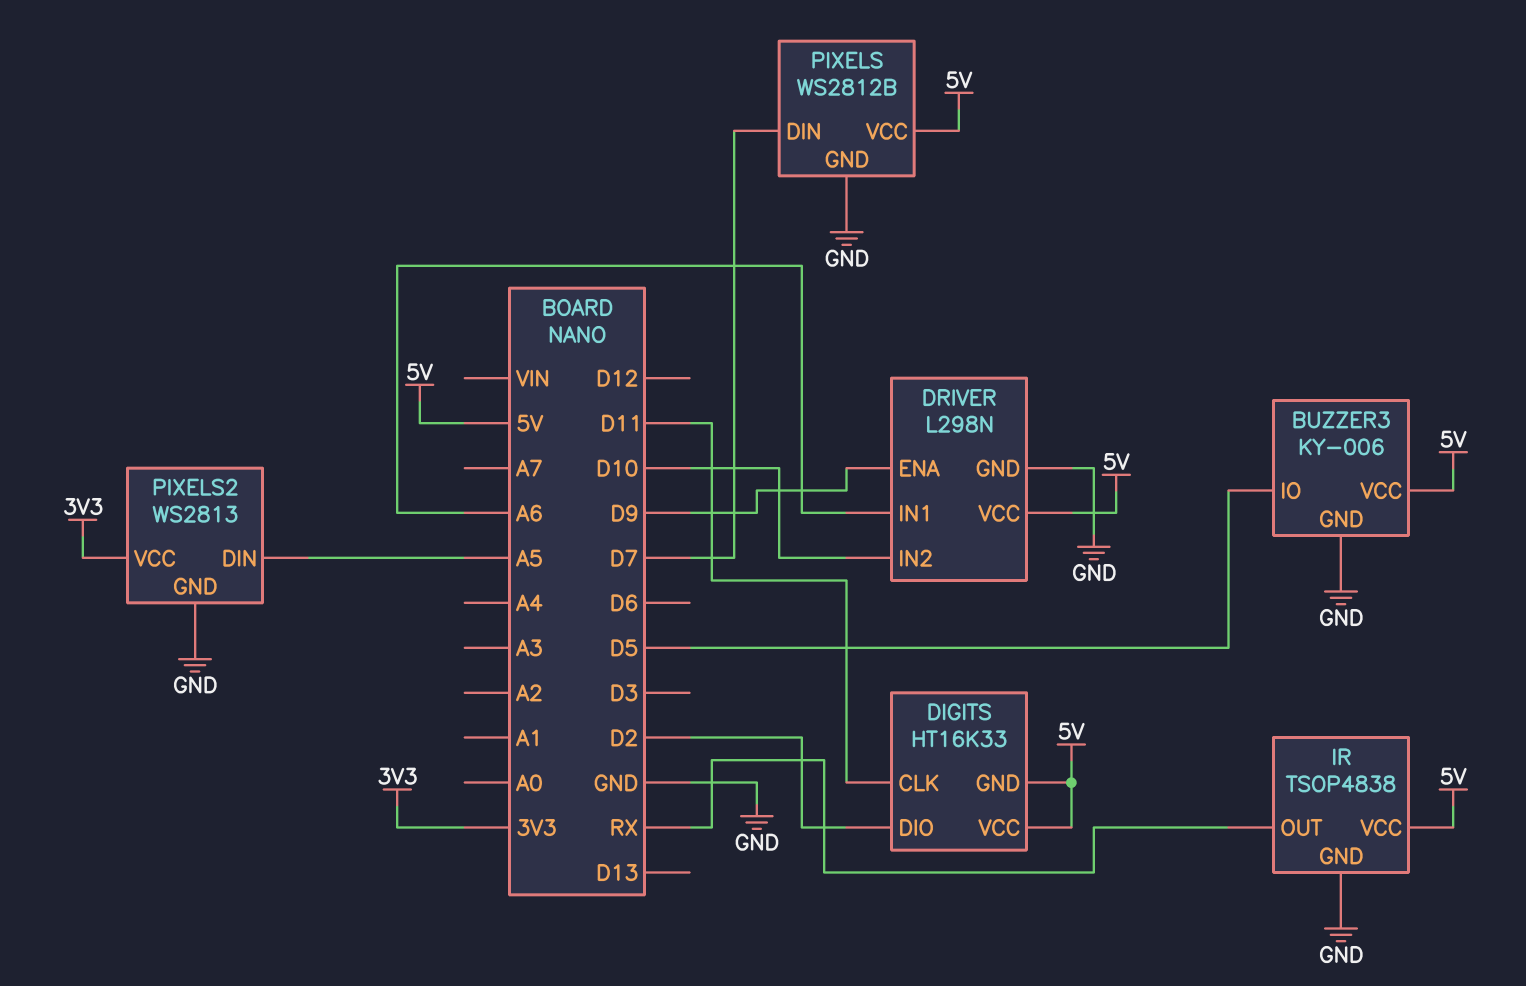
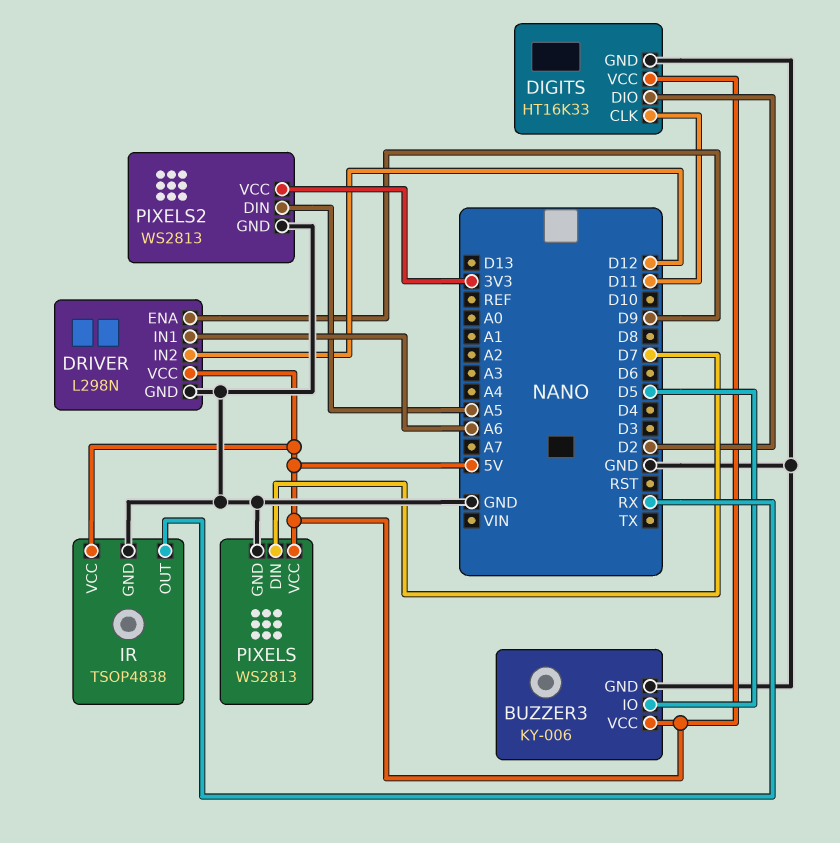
DIGITS pin GND: 5V -> GND
DRIVER pin IN2: D10 -> D12
PIXELS: WS2812B -> WS2813

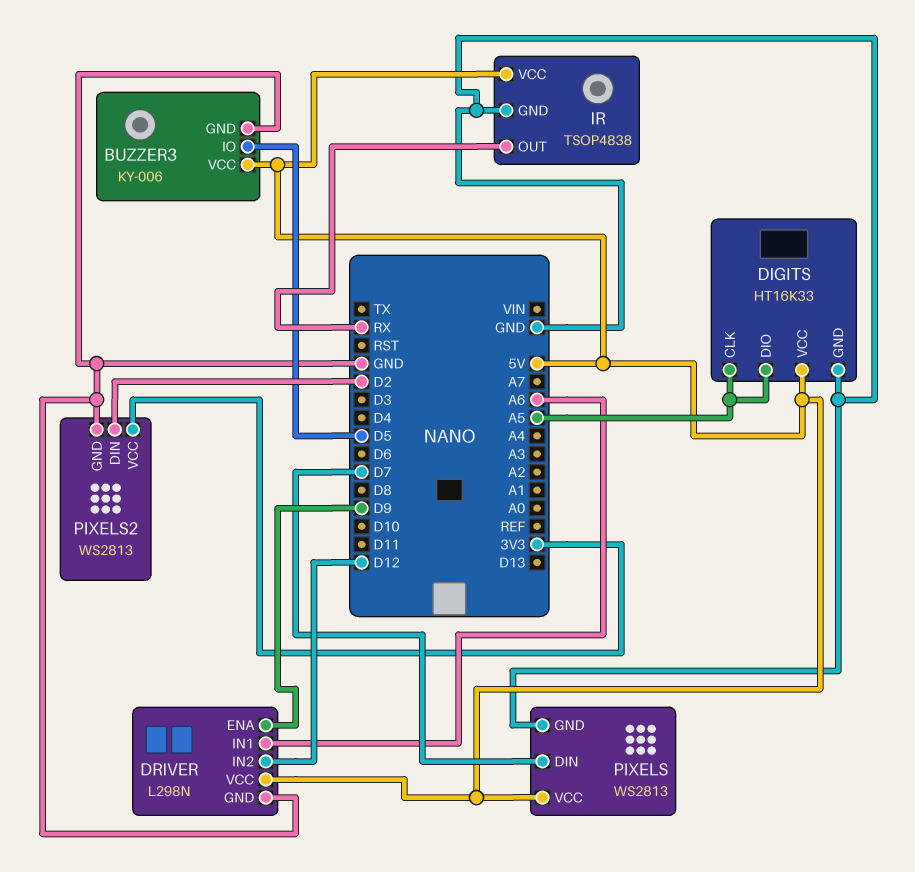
DIGITS pin CLK: D11 -> A5
DIGITS pin DIO: D2 -> A5
PIXELS2 pin DIN: A5 -> D2

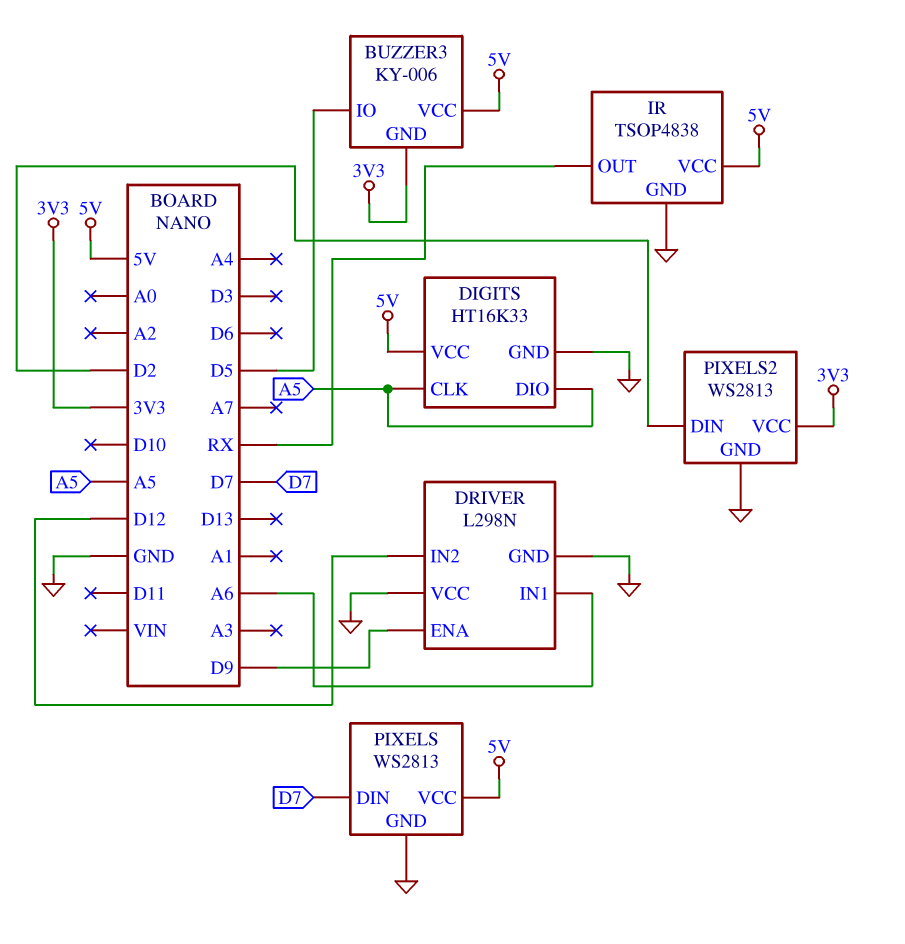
BUZZER3 pin GND: GND -> 3V3
DRIVER pin VCC: 5V -> GND

